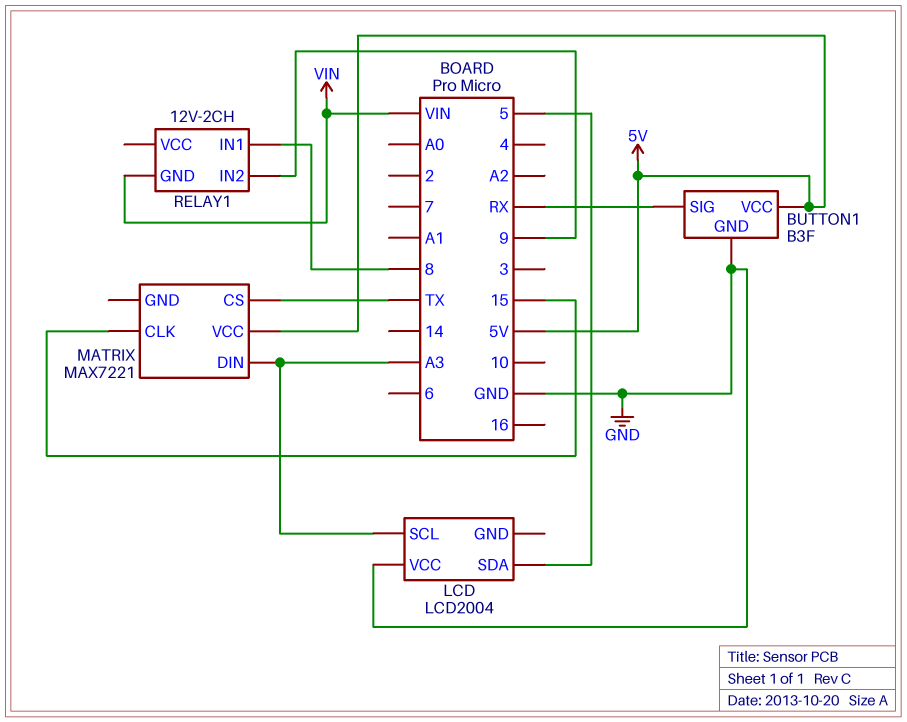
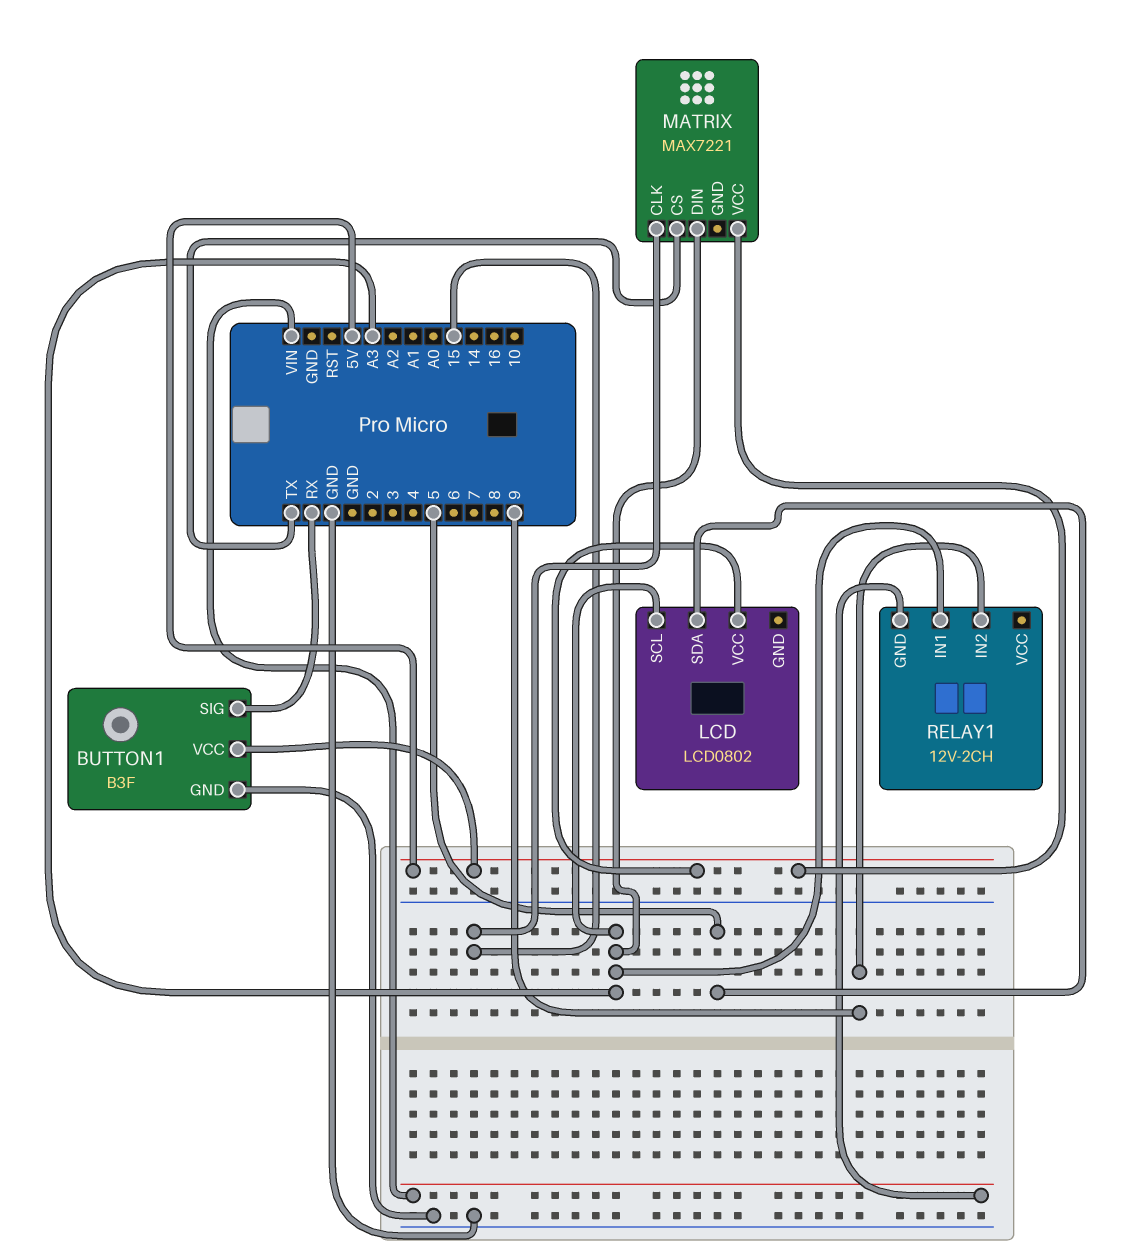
LCD: LCD2004 -> LCD0802
LCD pin VCC: GND -> 5V
RELAY1 pin IN1: 8 -> A3

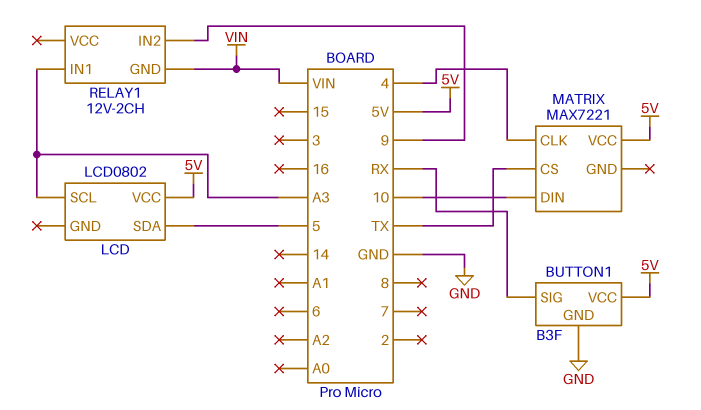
MATRIX pin CLK: 15 -> 4
MATRIX pin DIN: A3 -> 10

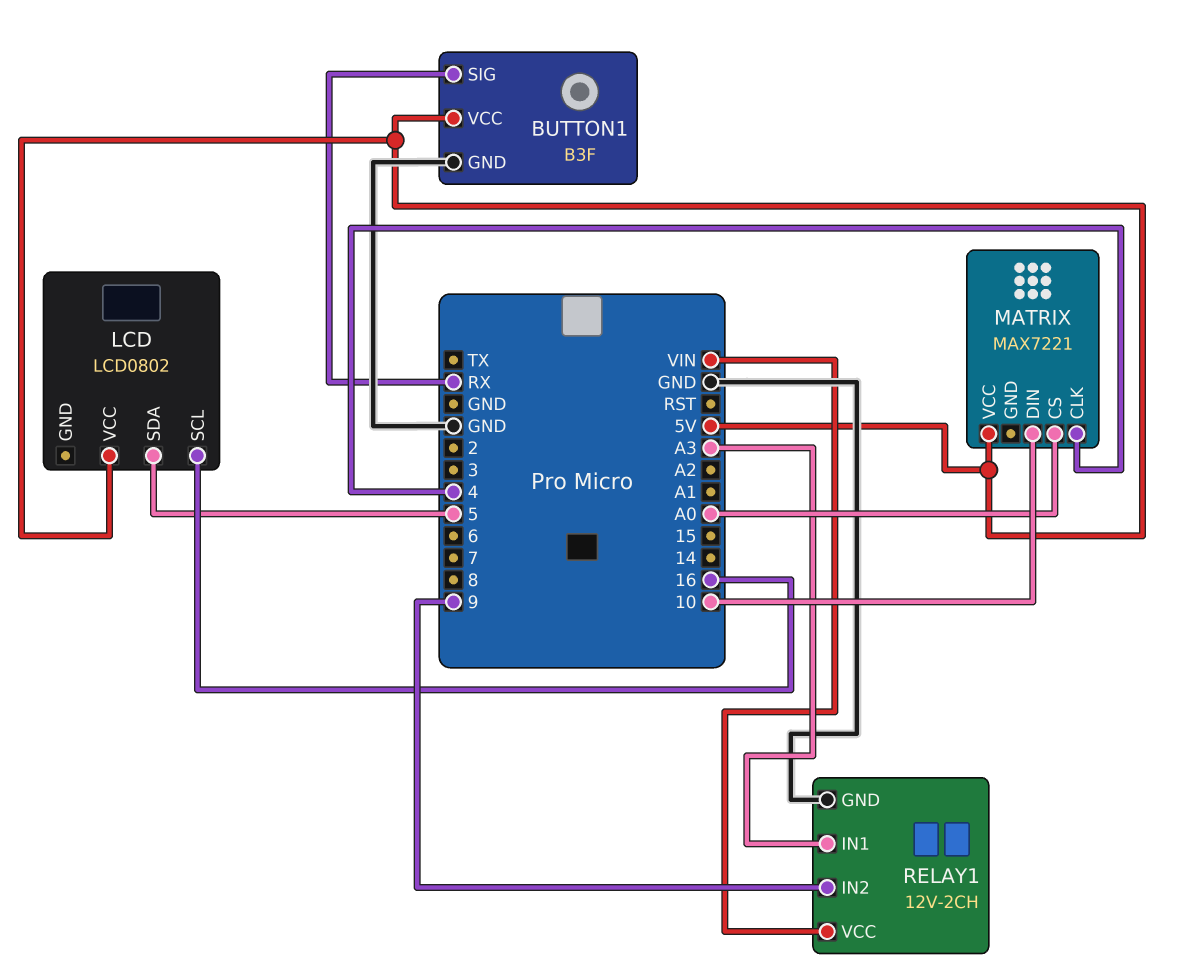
LCD pin SCL: A3 -> 16
MATRIX pin CS: TX -> A0
RELAY1 pin GND: VIN -> GND
RELAY1 pin VCC: none -> VIN

